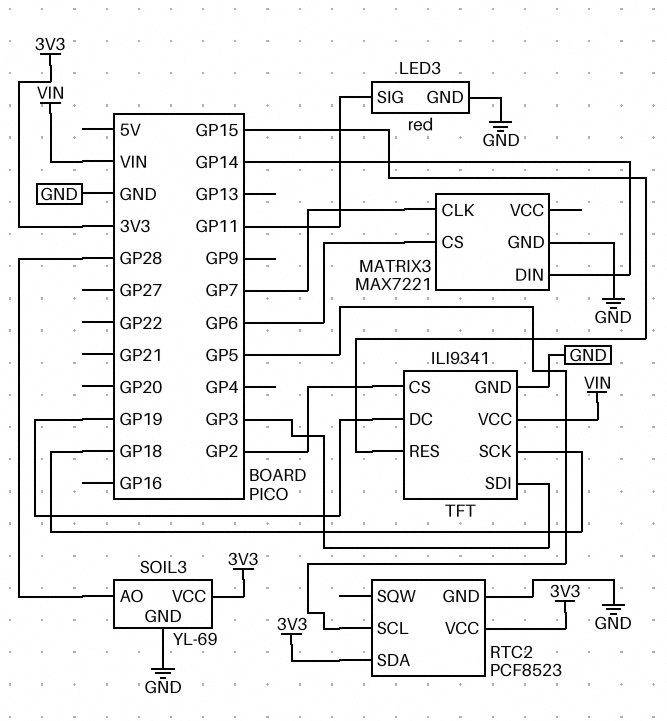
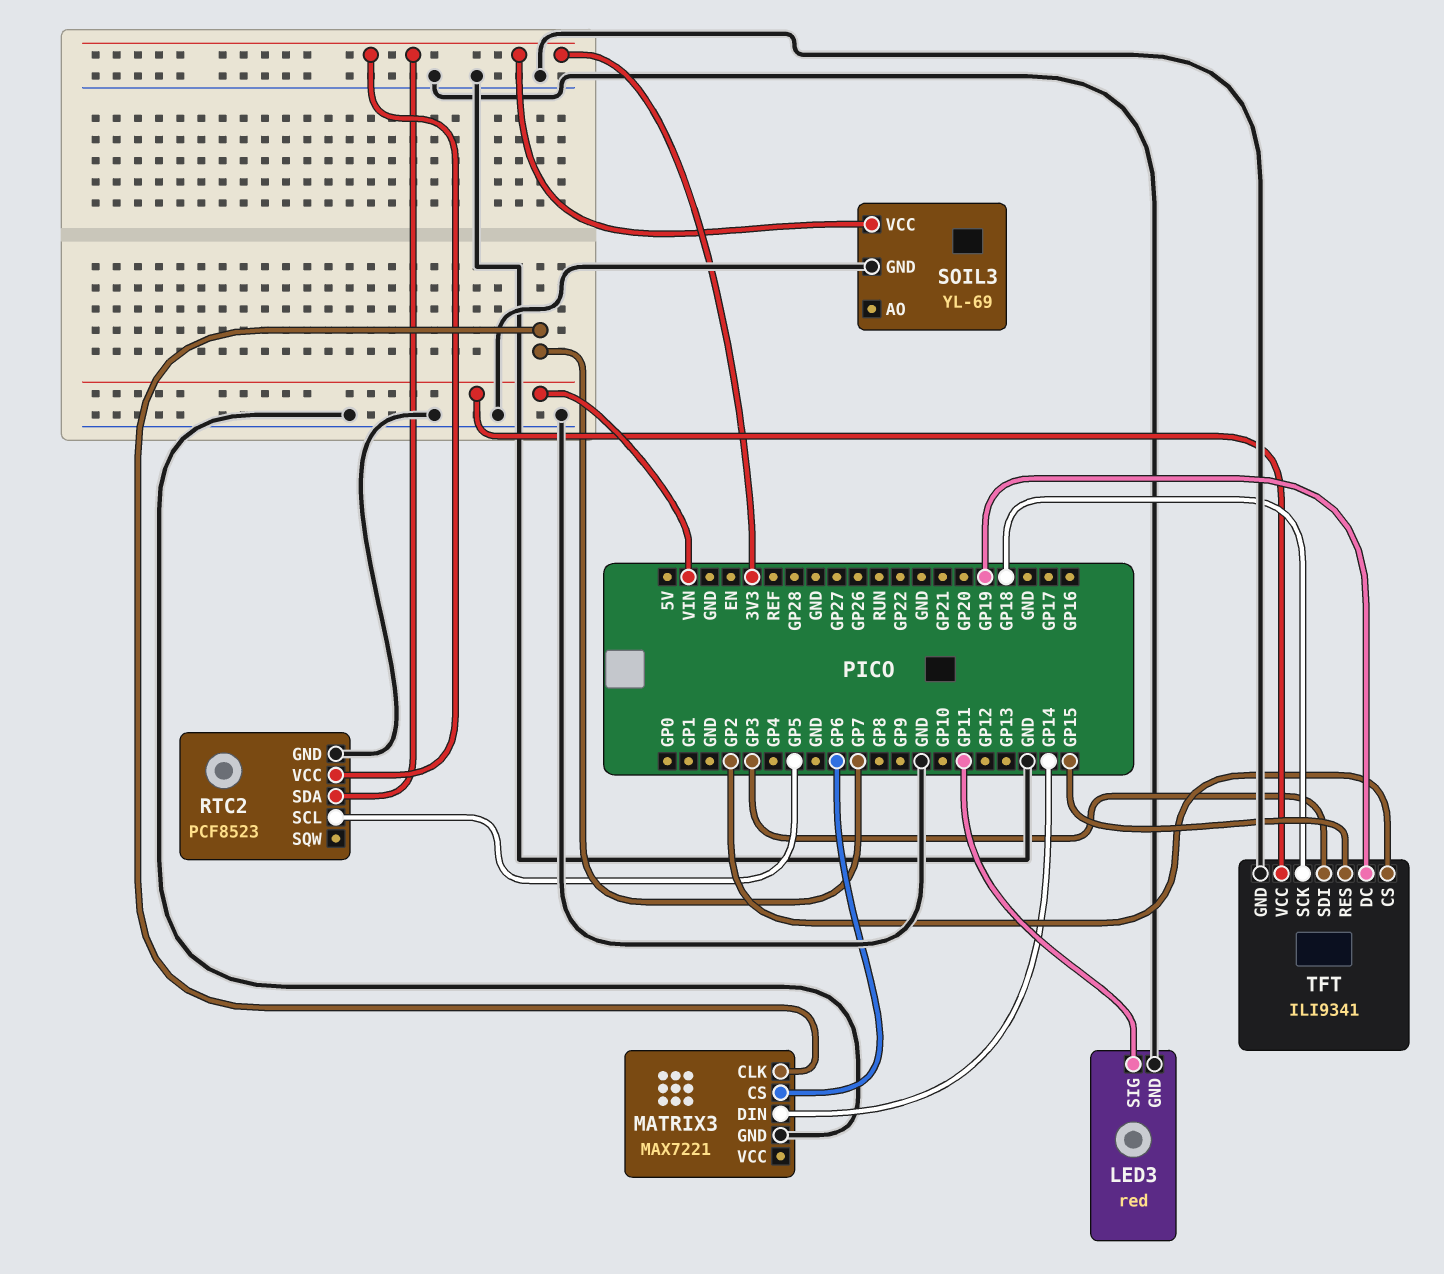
SOIL3 pin AO: GP28 -> none

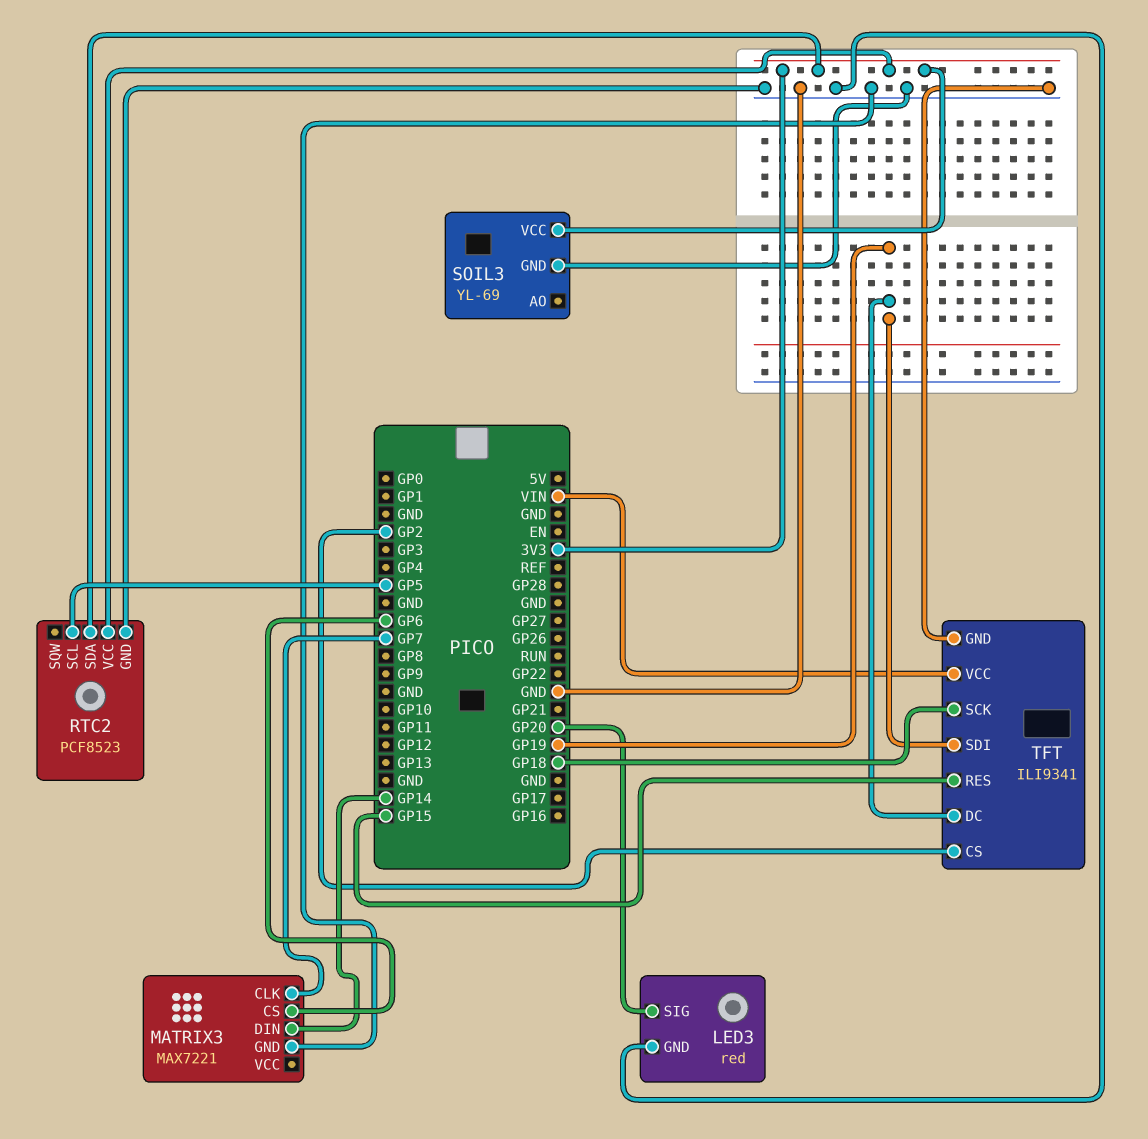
LED3 pin SIG: GP11 -> GP20
TFT pin SDI: GP3 -> GP19

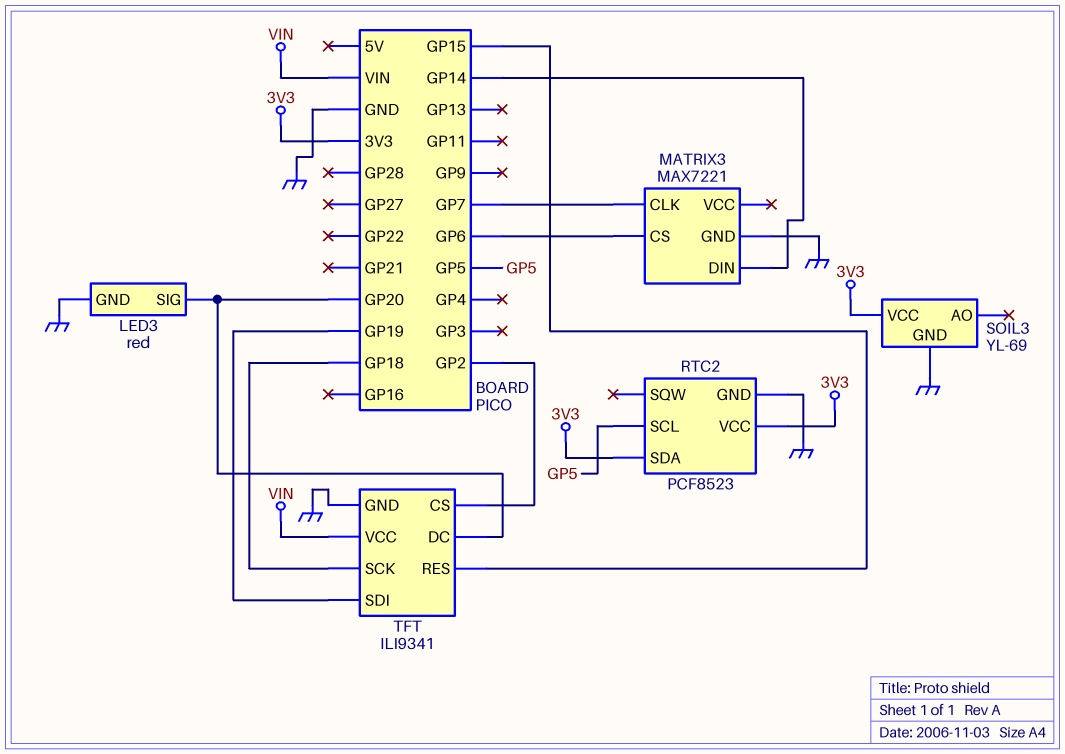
TFT pin DC: GP19 -> GP20

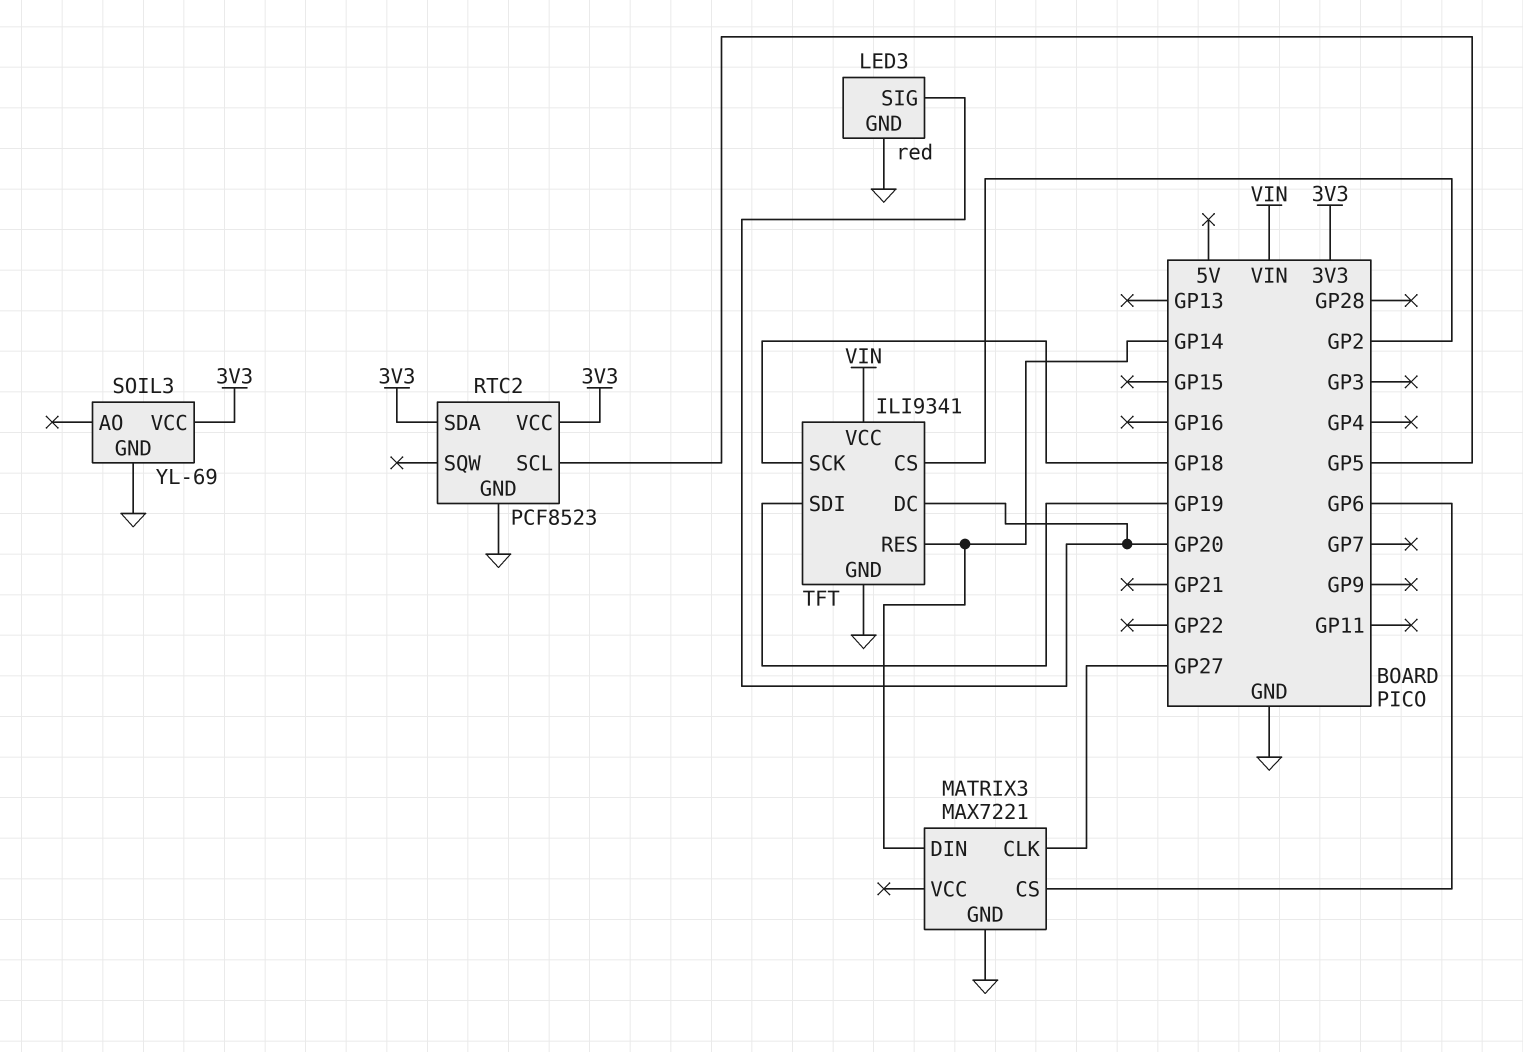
MATRIX3 pin CLK: GP7 -> GP27
TFT pin RES: GP15 -> GP14

